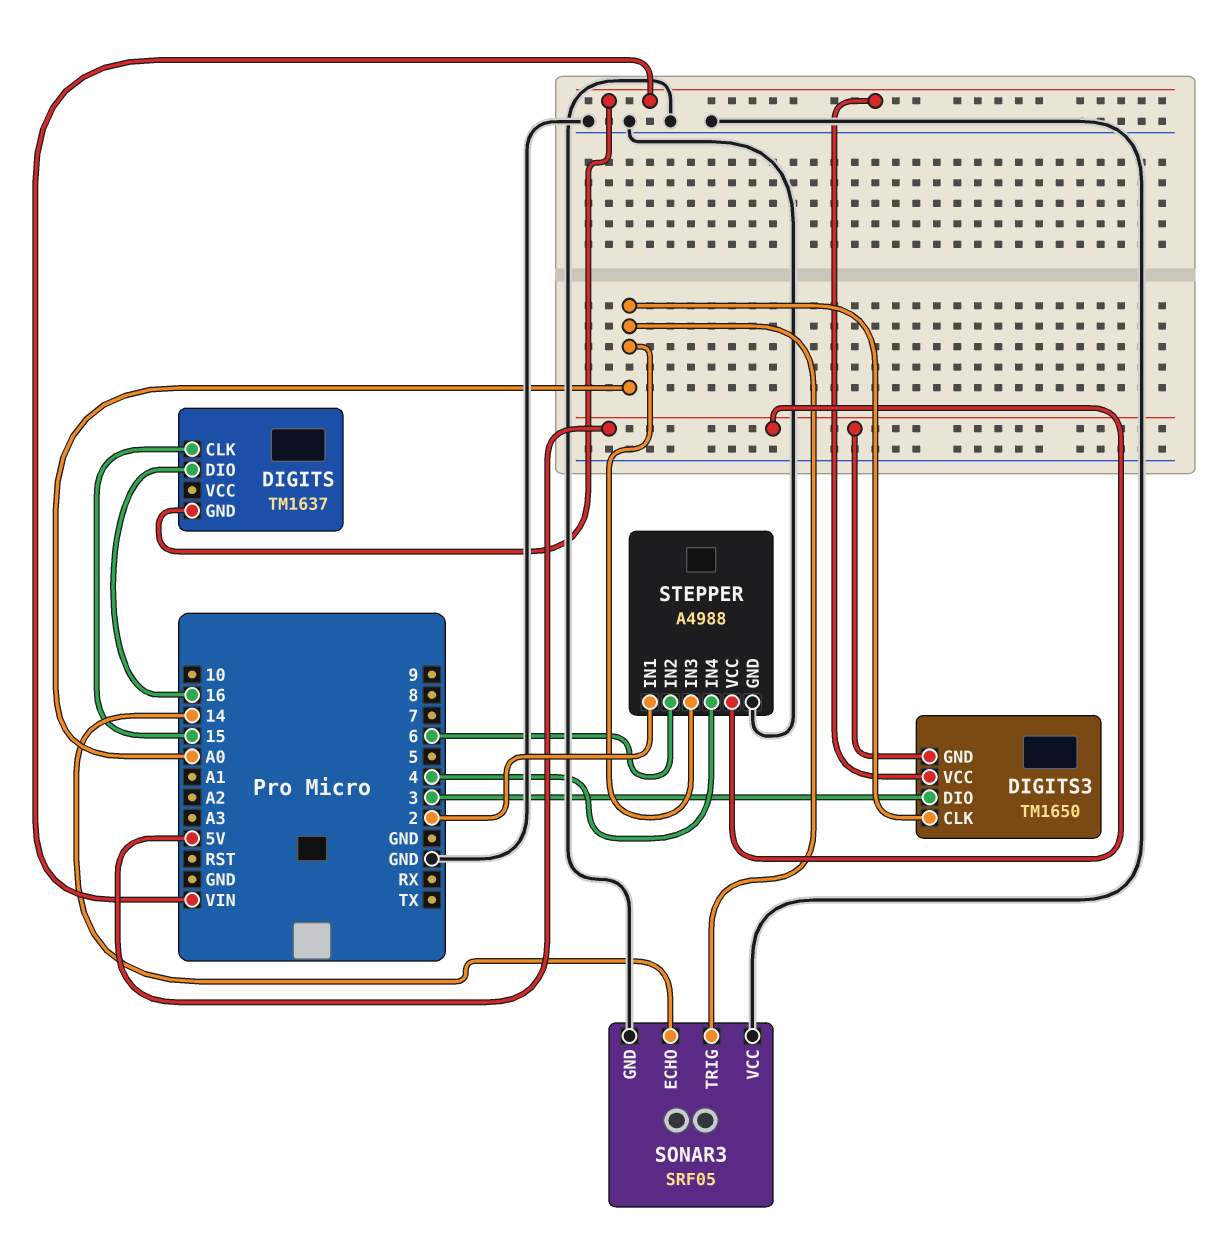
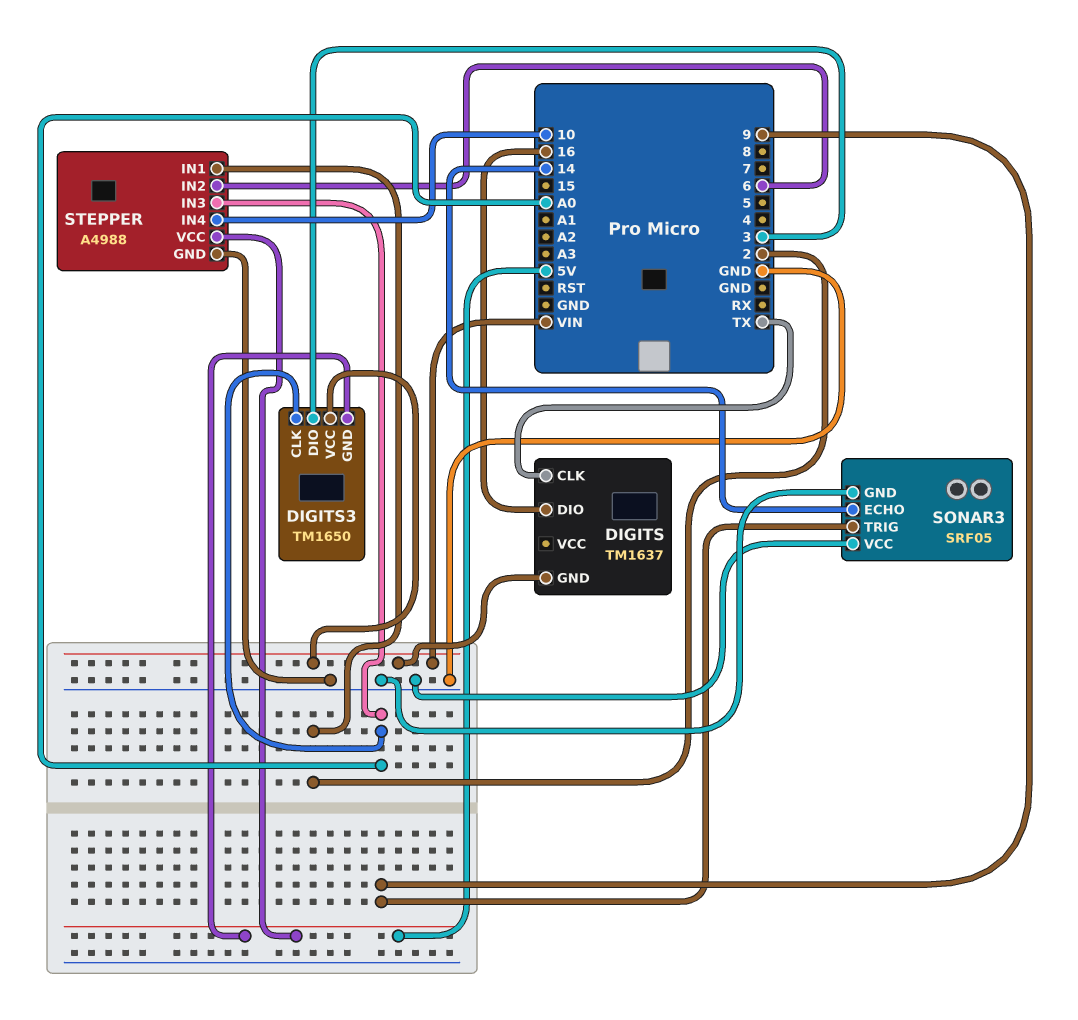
DIGITS pin CLK: 15 -> TX
SONAR3 pin TRIG: A0 -> 9
STEPPER pin IN4: 4 -> 10

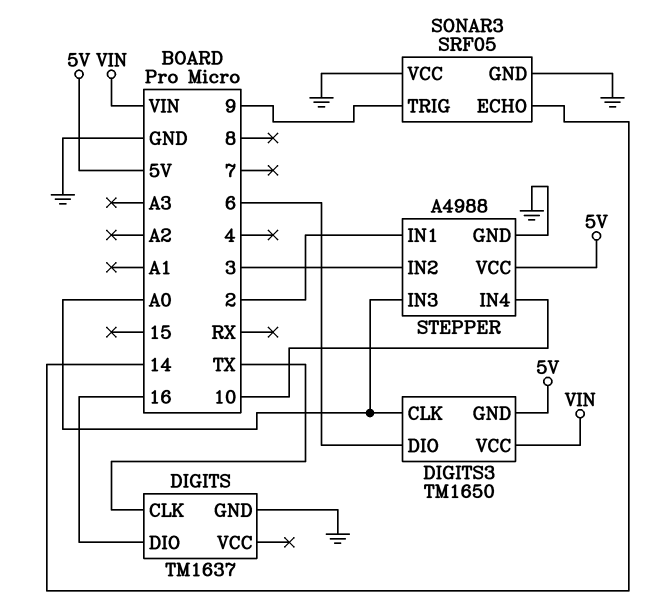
DIGITS pin GND: VIN -> GND
DIGITS3 pin DIO: 3 -> 6
STEPPER pin IN2: 6 -> 3

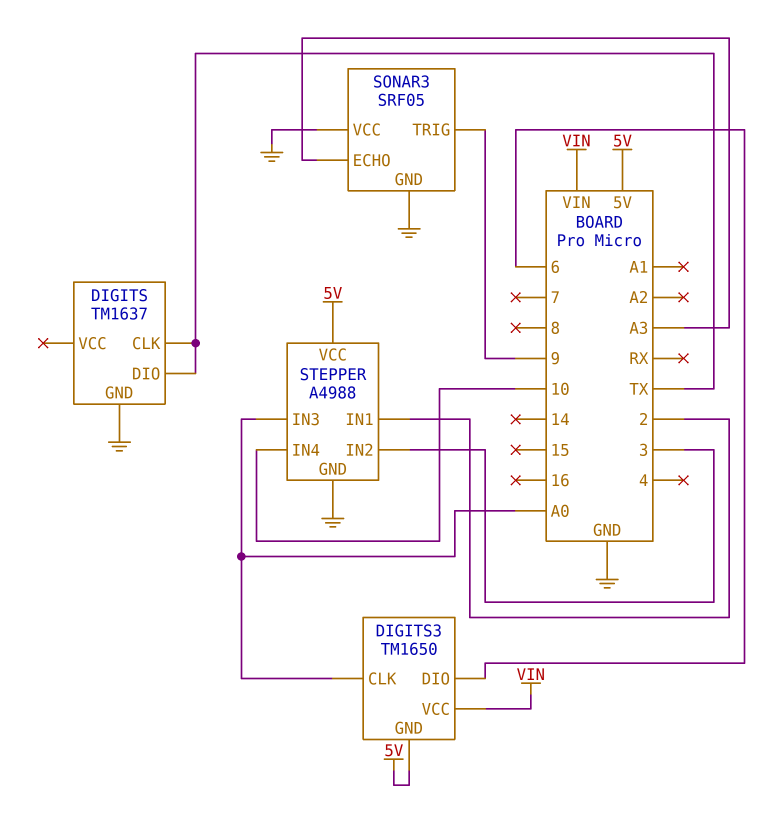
DIGITS pin DIO: 16 -> TX
SONAR3 pin ECHO: 14 -> A3

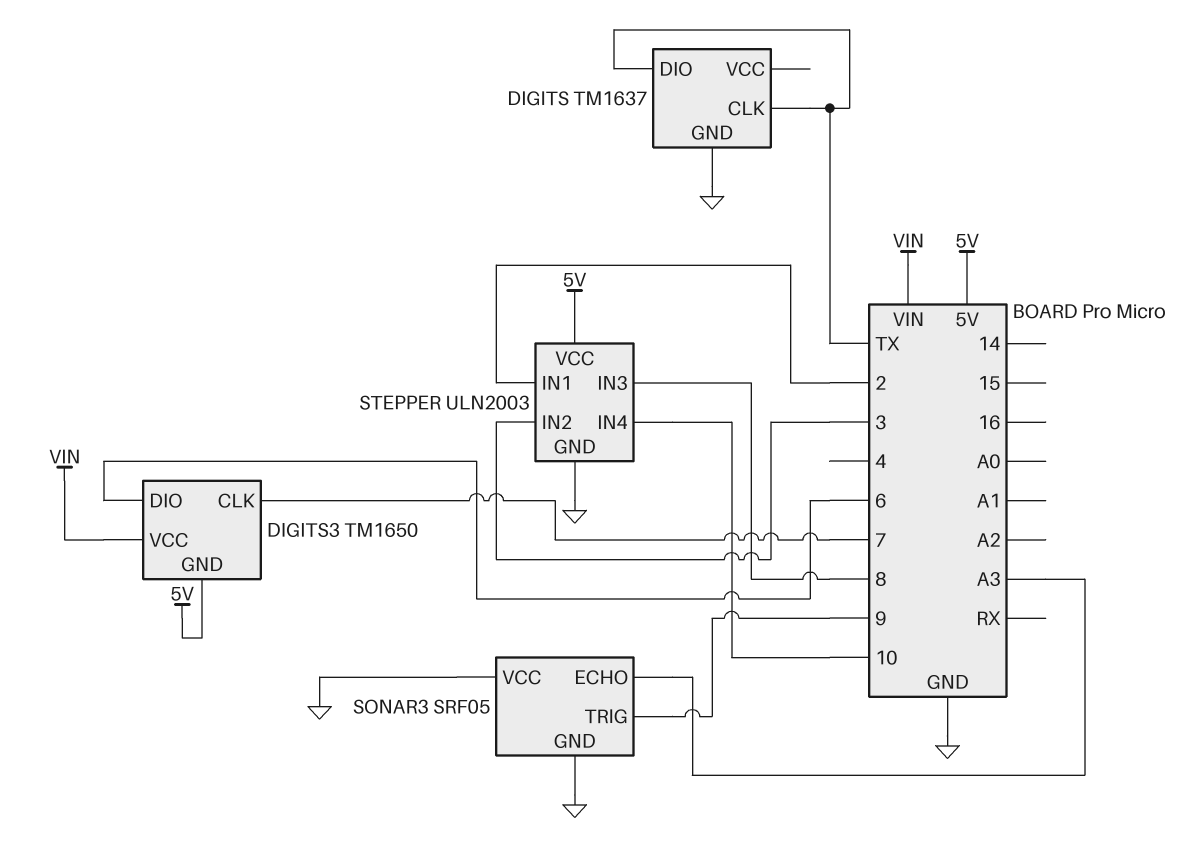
DIGITS3 pin CLK: A0 -> 7
STEPPER: A4988 -> ULN2003
STEPPER pin IN3: A0 -> 8

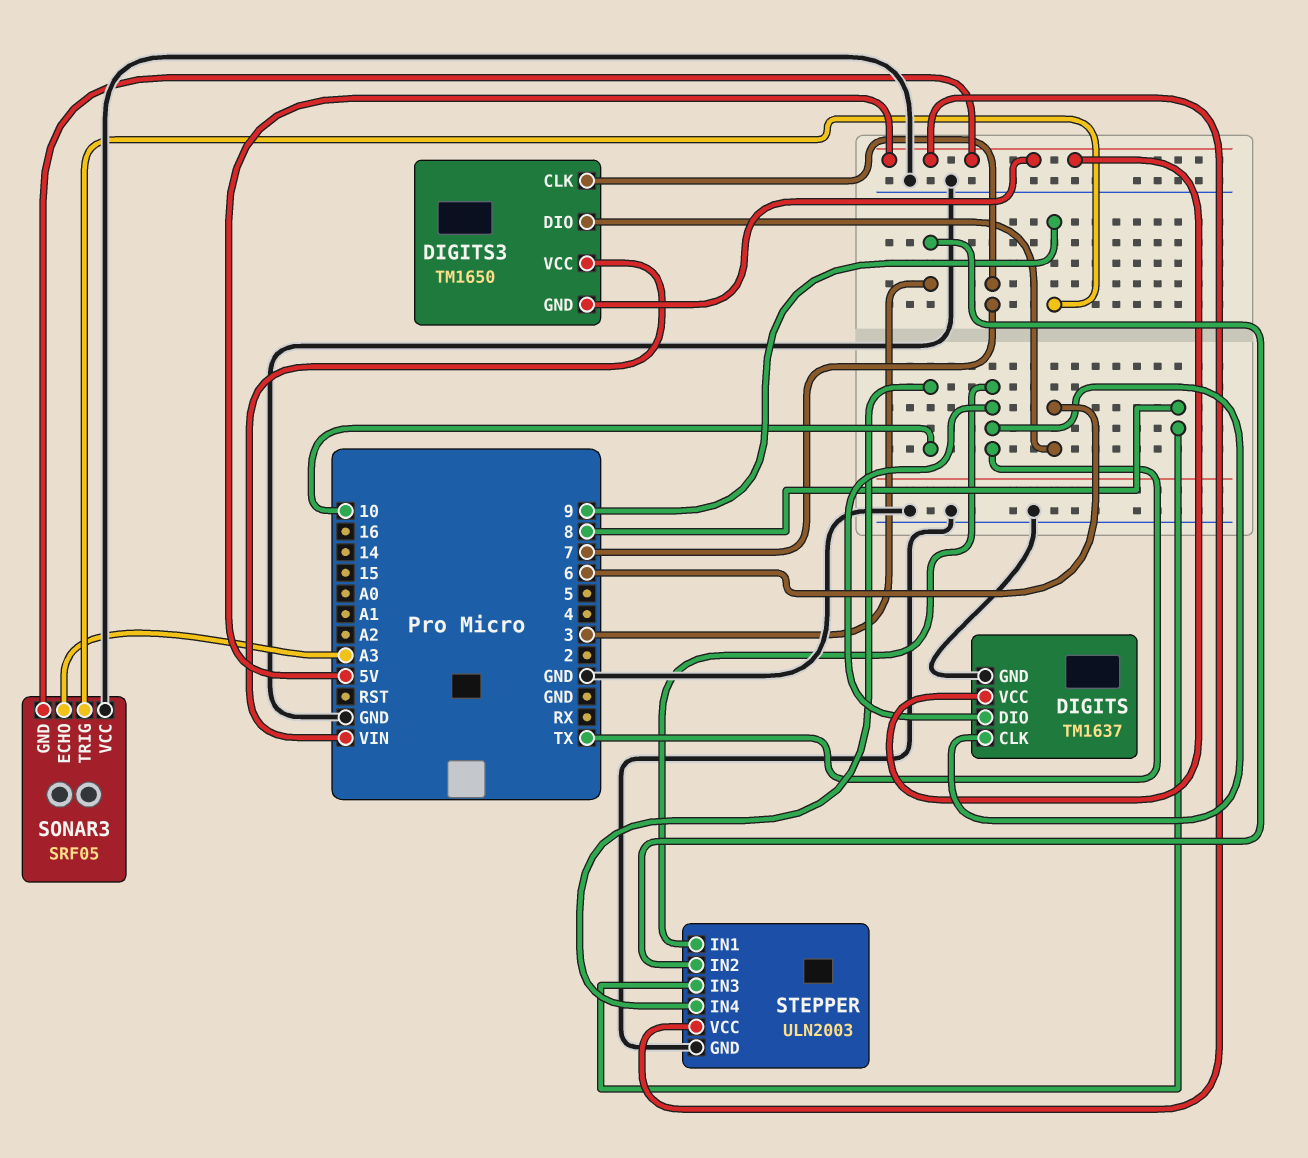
DIGITS pin VCC: none -> 5V
SONAR3 pin GND: GND -> 5V
STEPPER pin IN1: 2 -> TX

